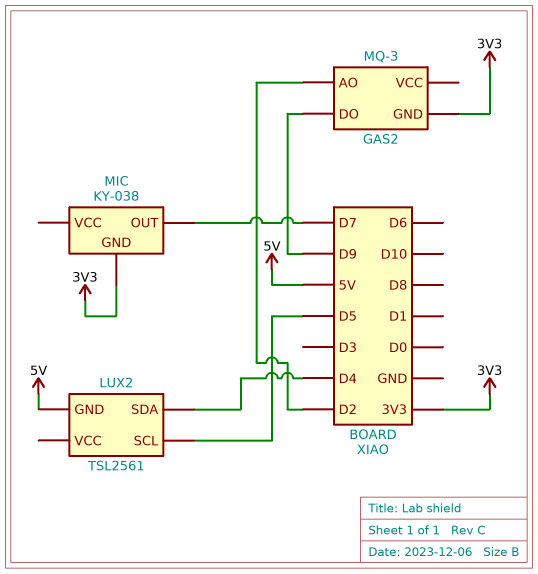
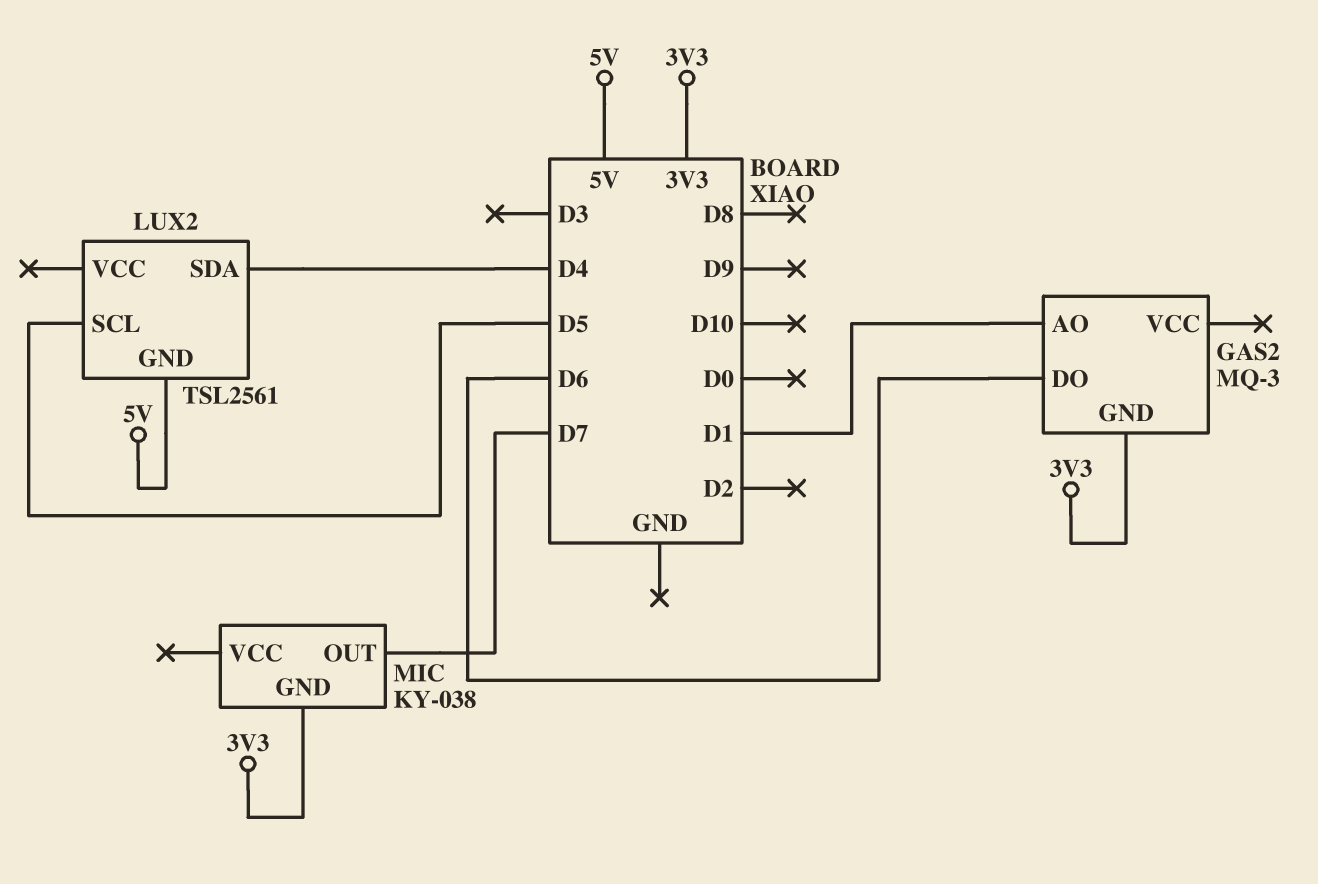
GAS2 pin AO: D2 -> D1
GAS2 pin DO: D9 -> D6

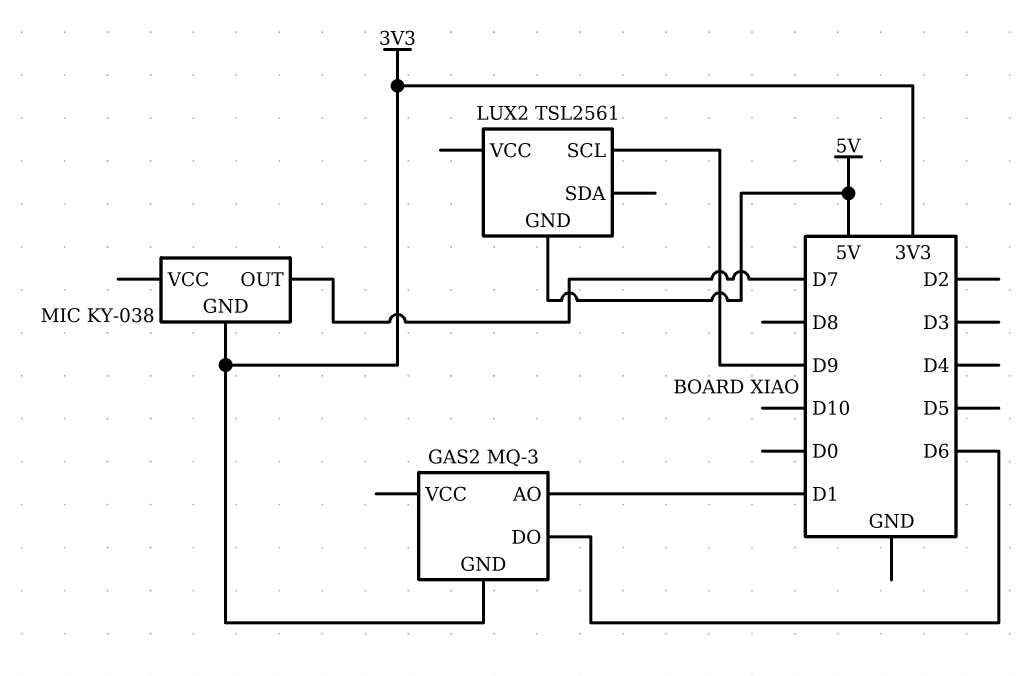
LUX2 pin SCL: D5 -> D9
LUX2 pin SDA: D4 -> none

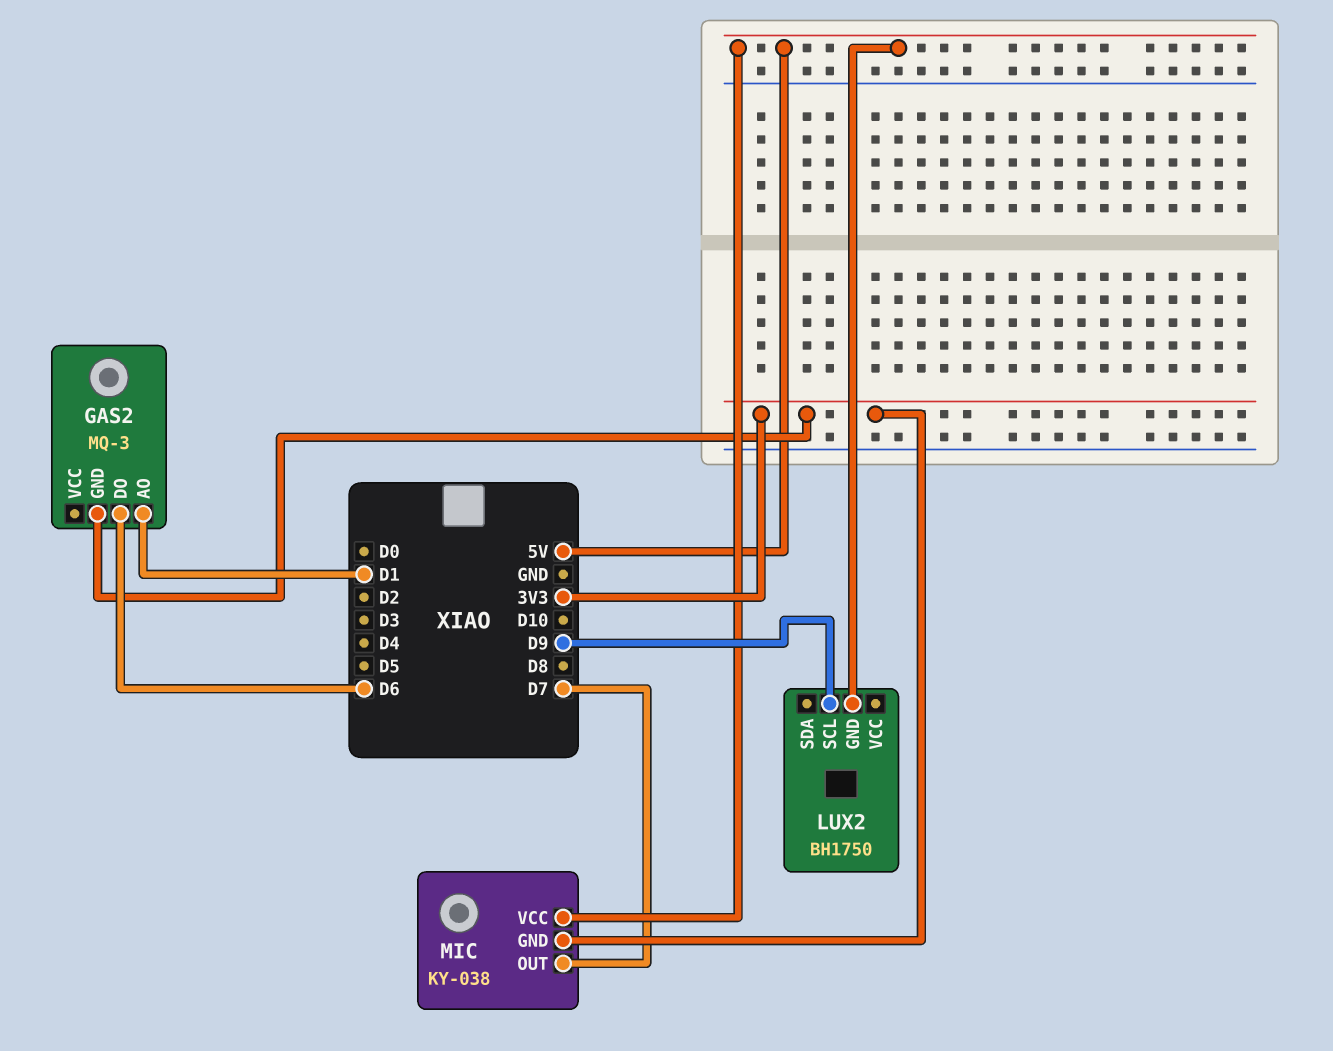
LUX2: TSL2561 -> BH1750
MIC pin VCC: none -> 5V

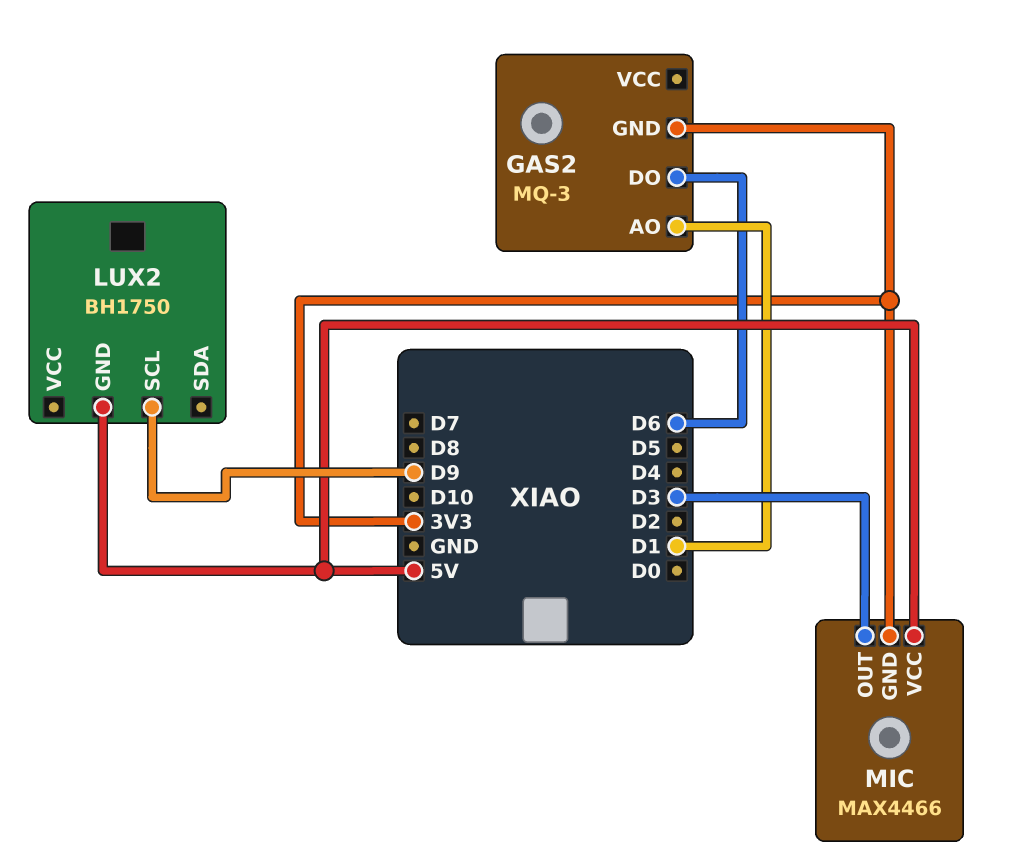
MIC: KY-038 -> MAX4466
MIC pin OUT: D7 -> D3

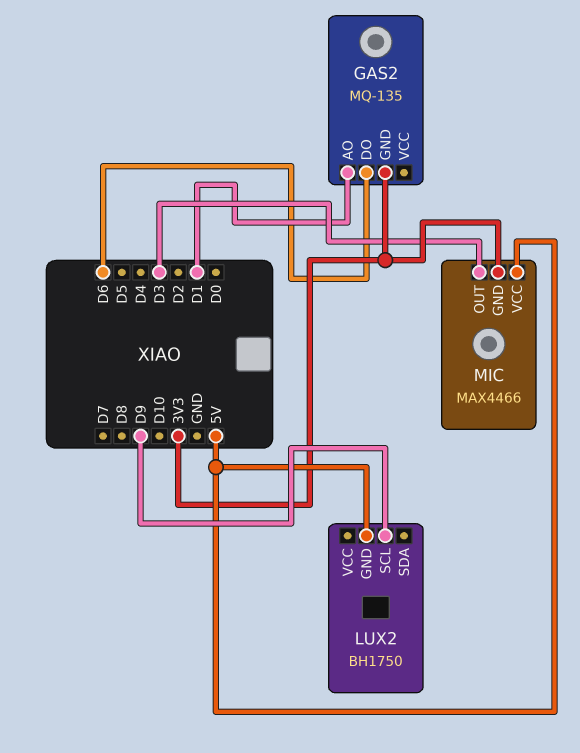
GAS2: MQ-3 -> MQ-135

